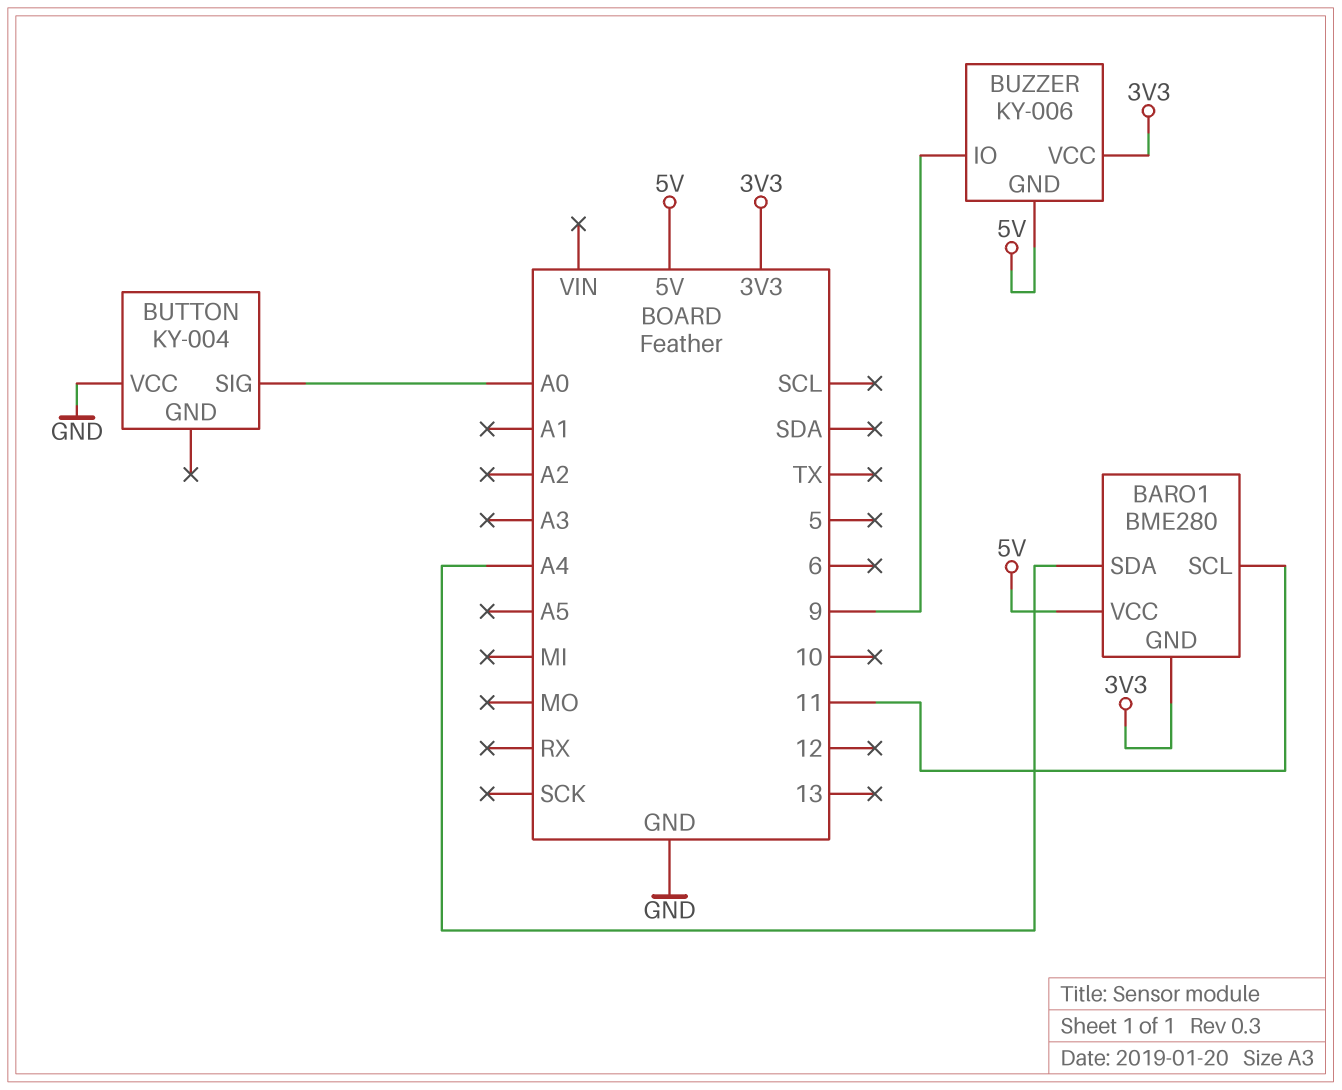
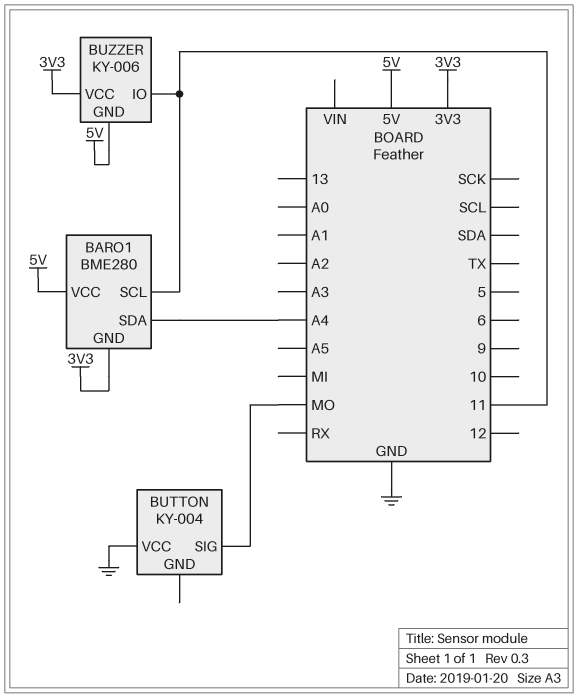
BUTTON pin SIG: A0 -> MO
BUZZER pin IO: 9 -> 11

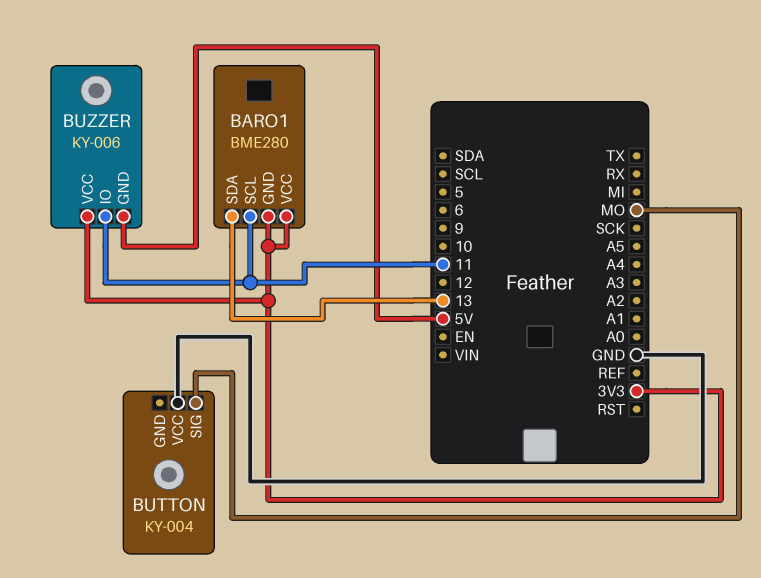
BARO1 pin SDA: A4 -> 13
BARO1 pin VCC: 5V -> 3V3

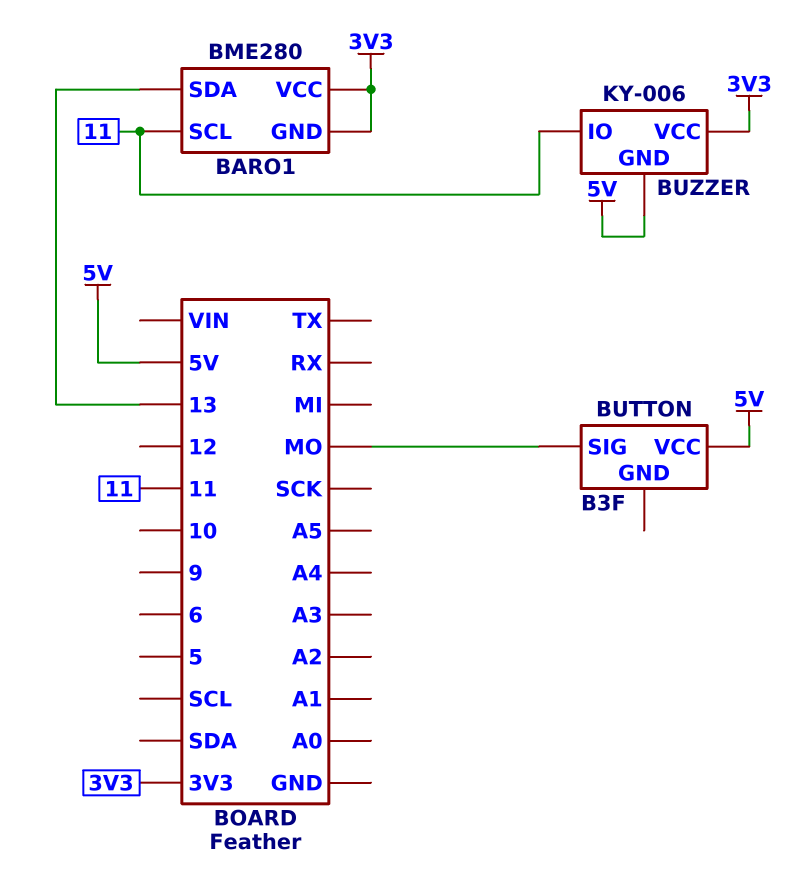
BUTTON: KY-004 -> B3F
BUTTON pin VCC: GND -> 5V

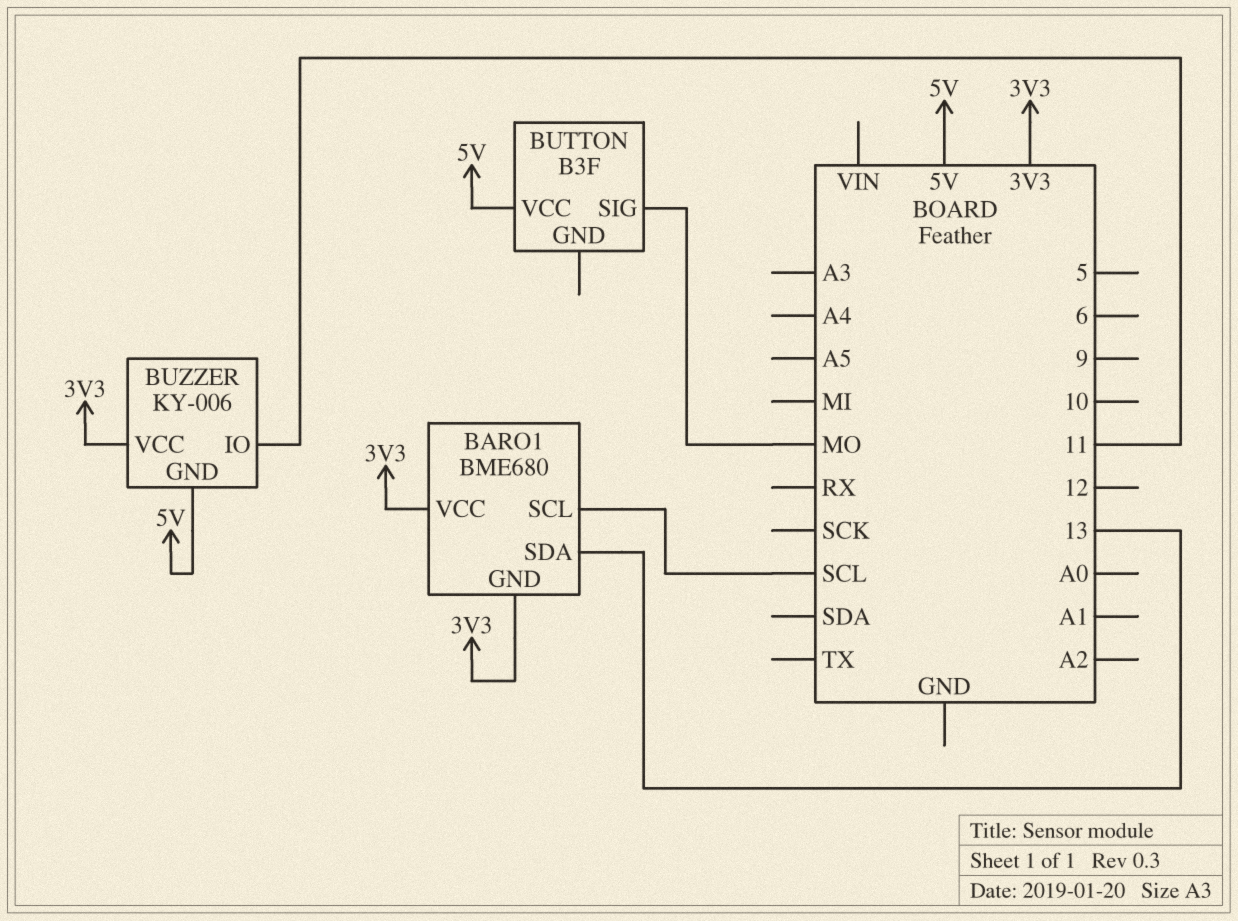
BARO1: BME280 -> BME680
BARO1 pin SCL: 11 -> SCL

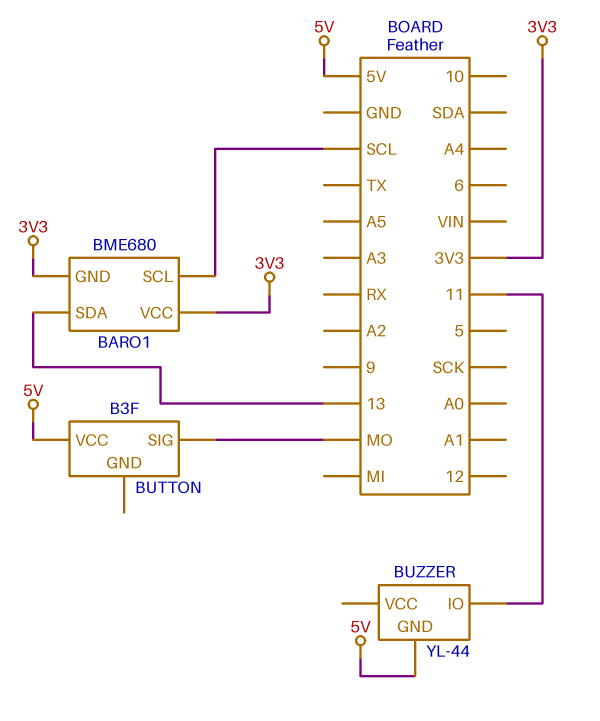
BUZZER: KY-006 -> YL-44
BUZZER pin VCC: 3V3 -> none

